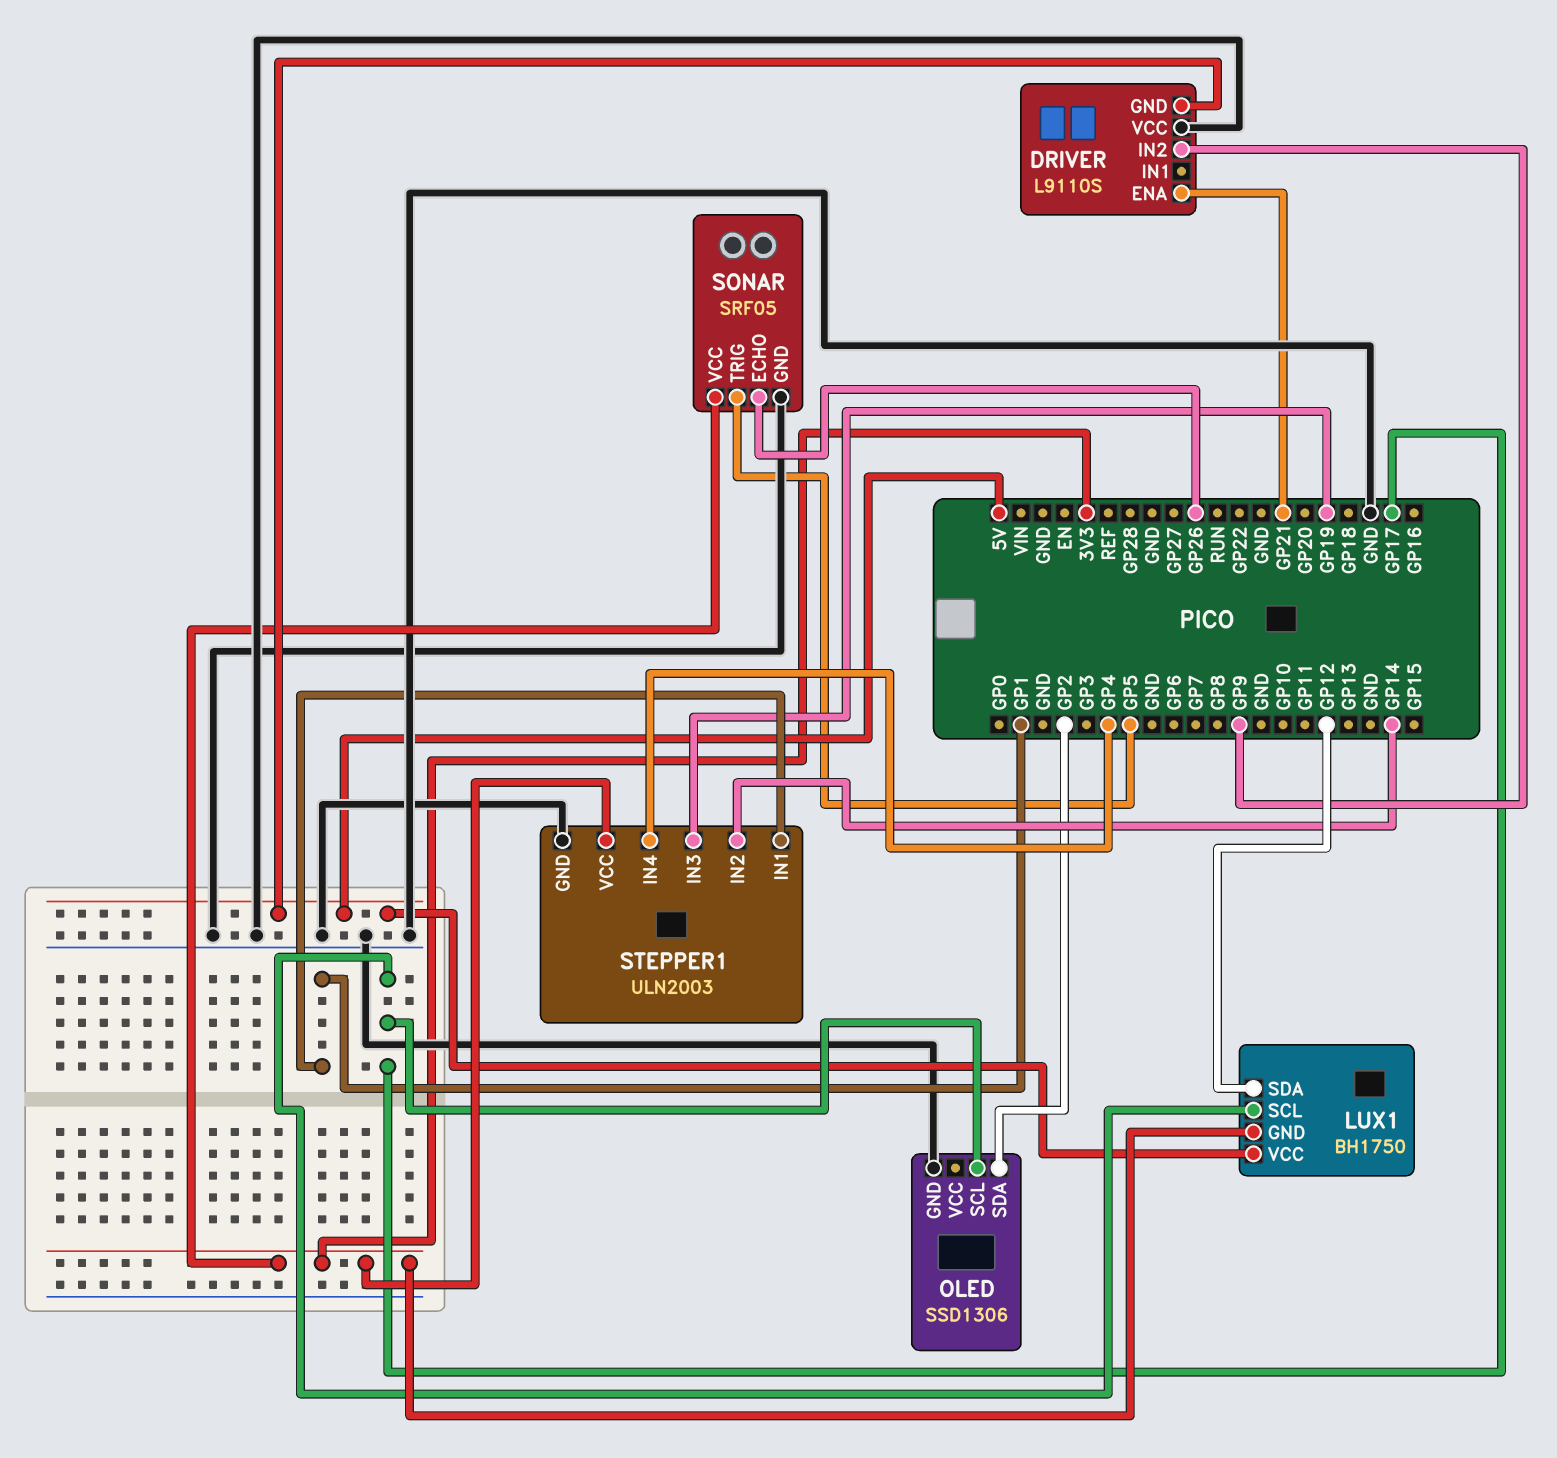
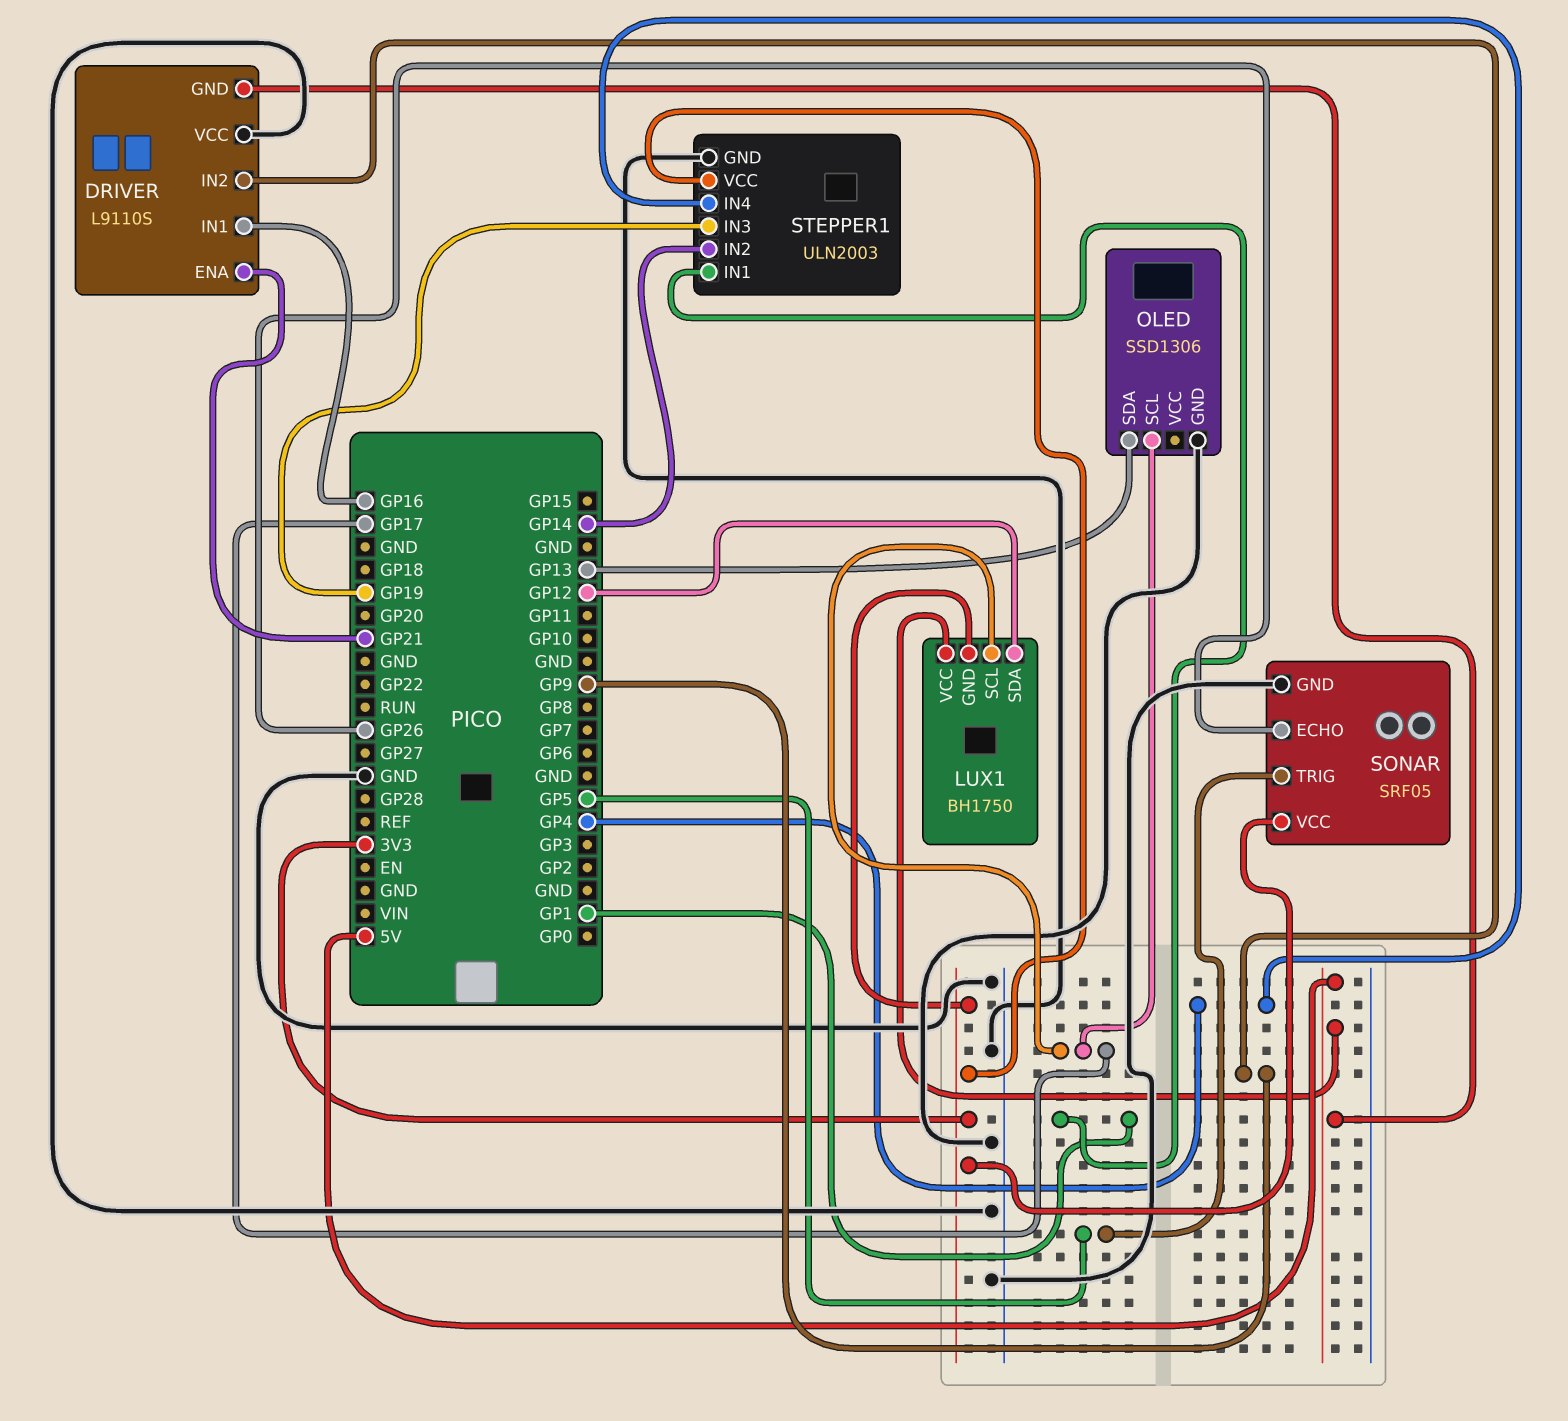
DRIVER pin IN1: none -> GP16
OLED pin SDA: GP2 -> GP13

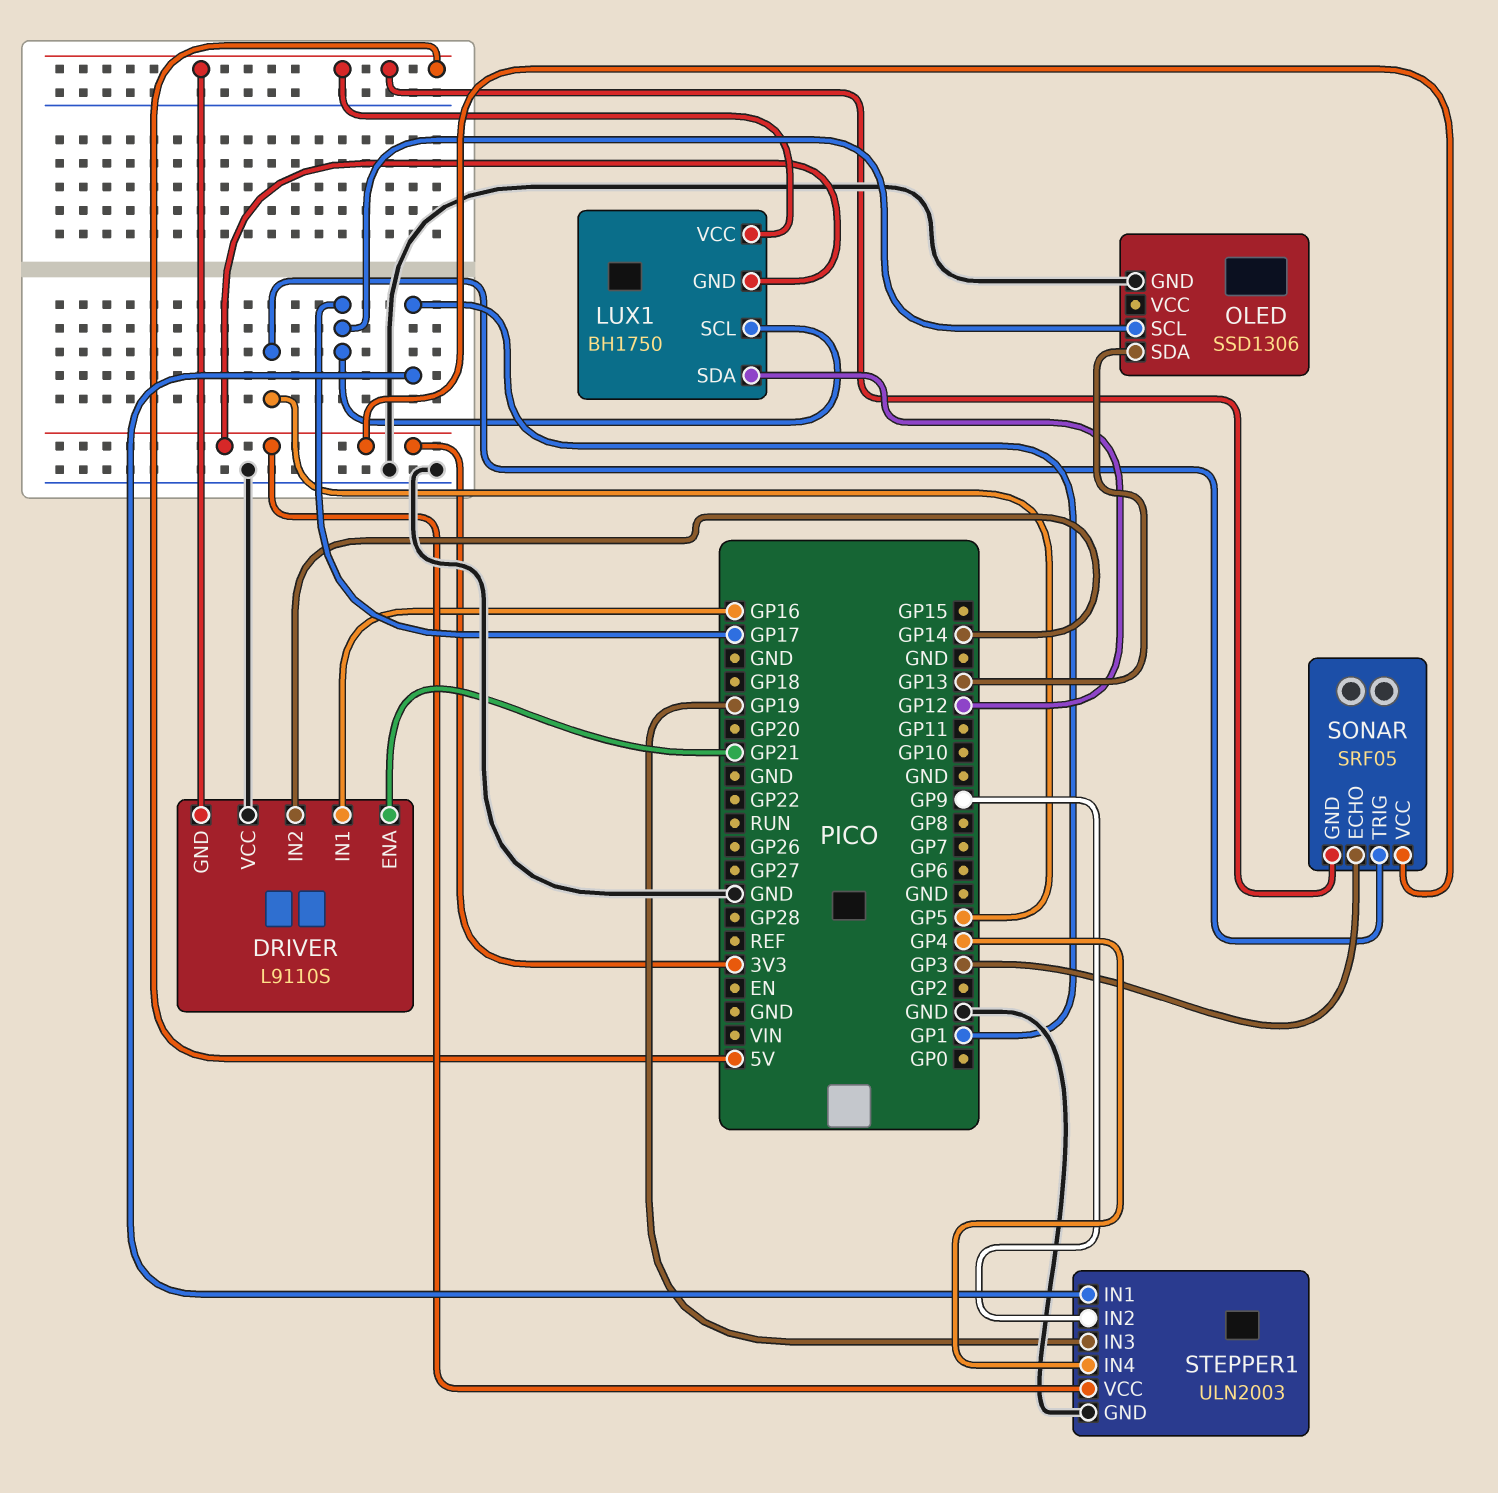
DRIVER pin IN2: GP9 -> GP14
SONAR pin ECHO: GP26 -> GP3
SONAR pin GND: GND -> 5V
STEPPER1 pin IN2: GP14 -> GP9

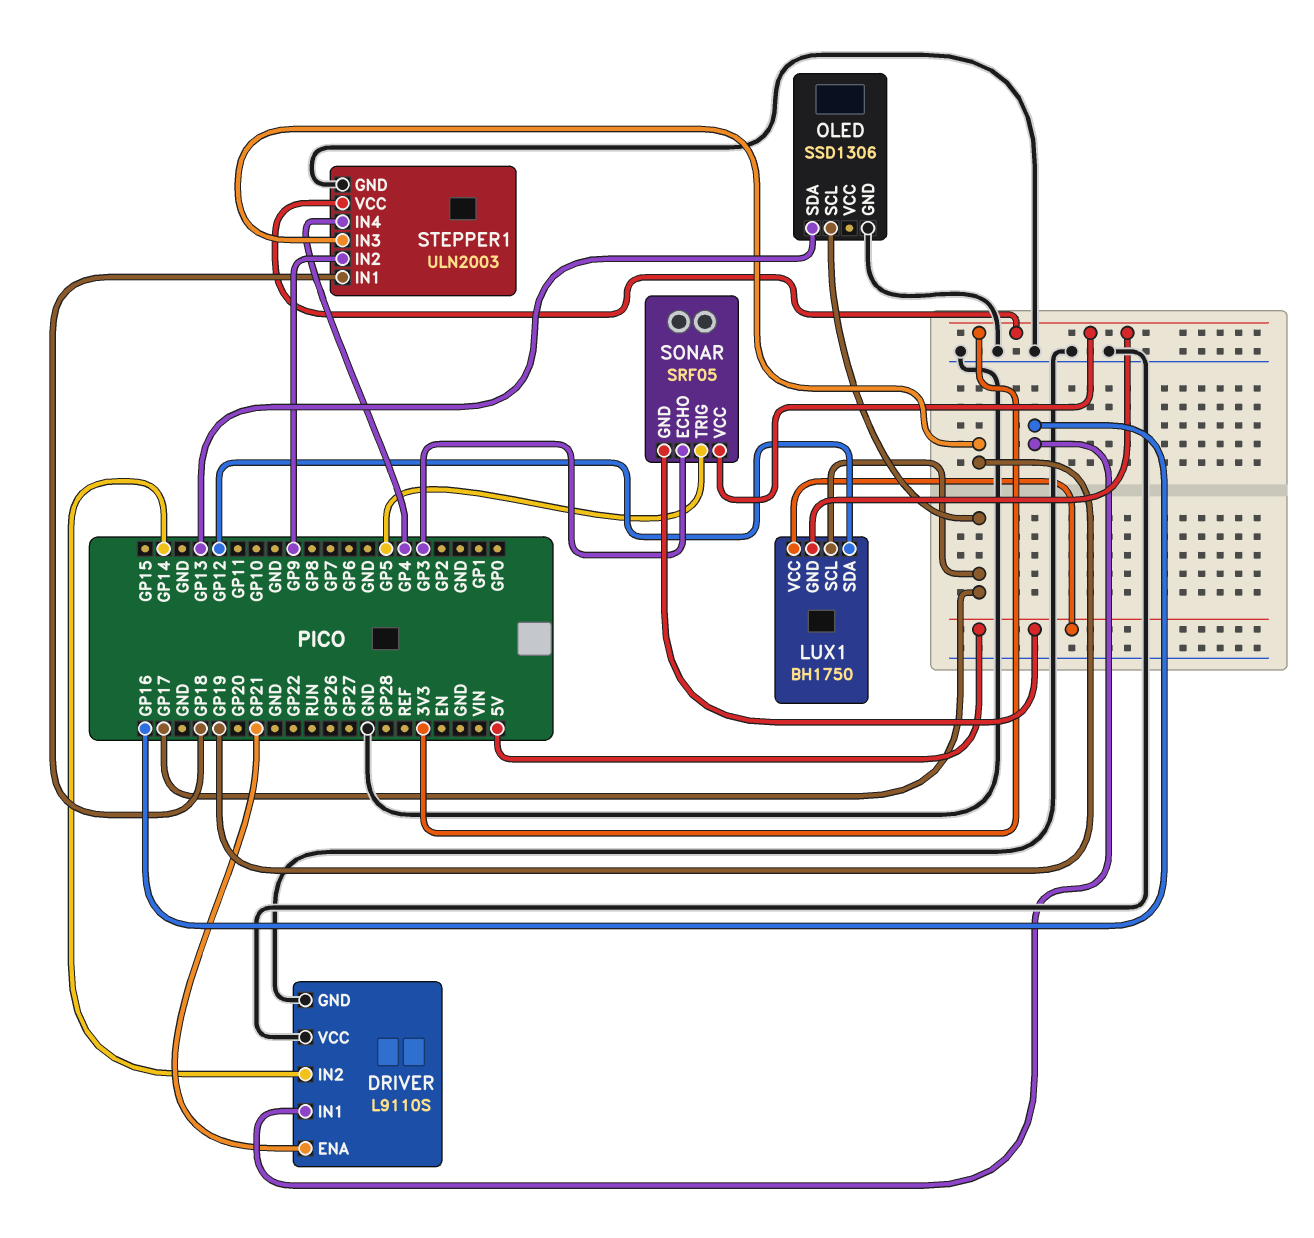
DRIVER pin GND: 5V -> GND
STEPPER1 pin IN1: GP1 -> GP18

